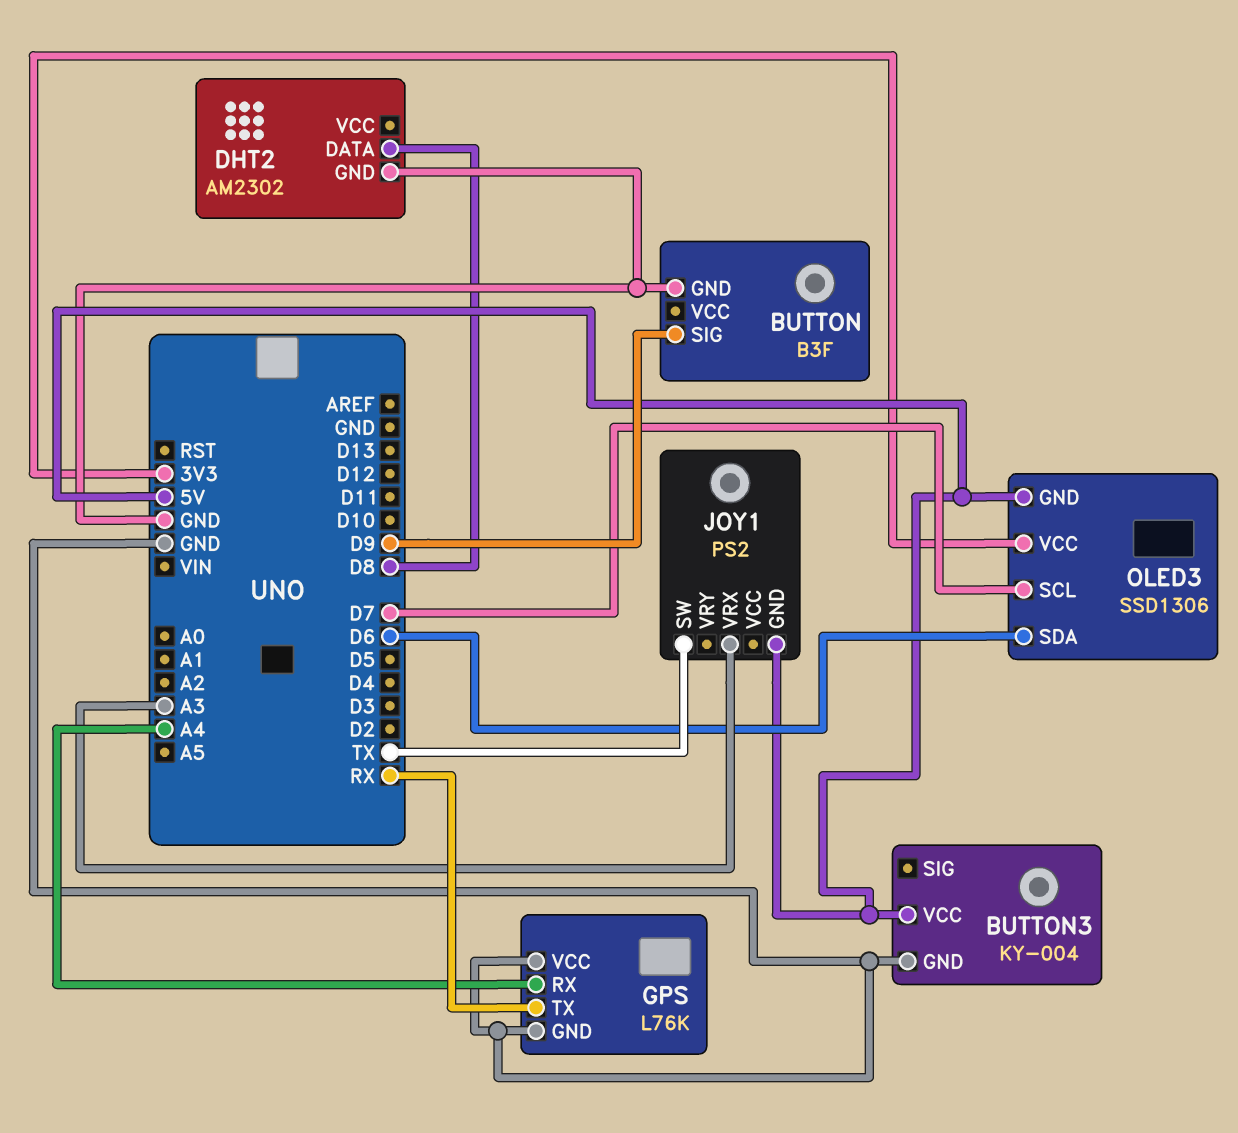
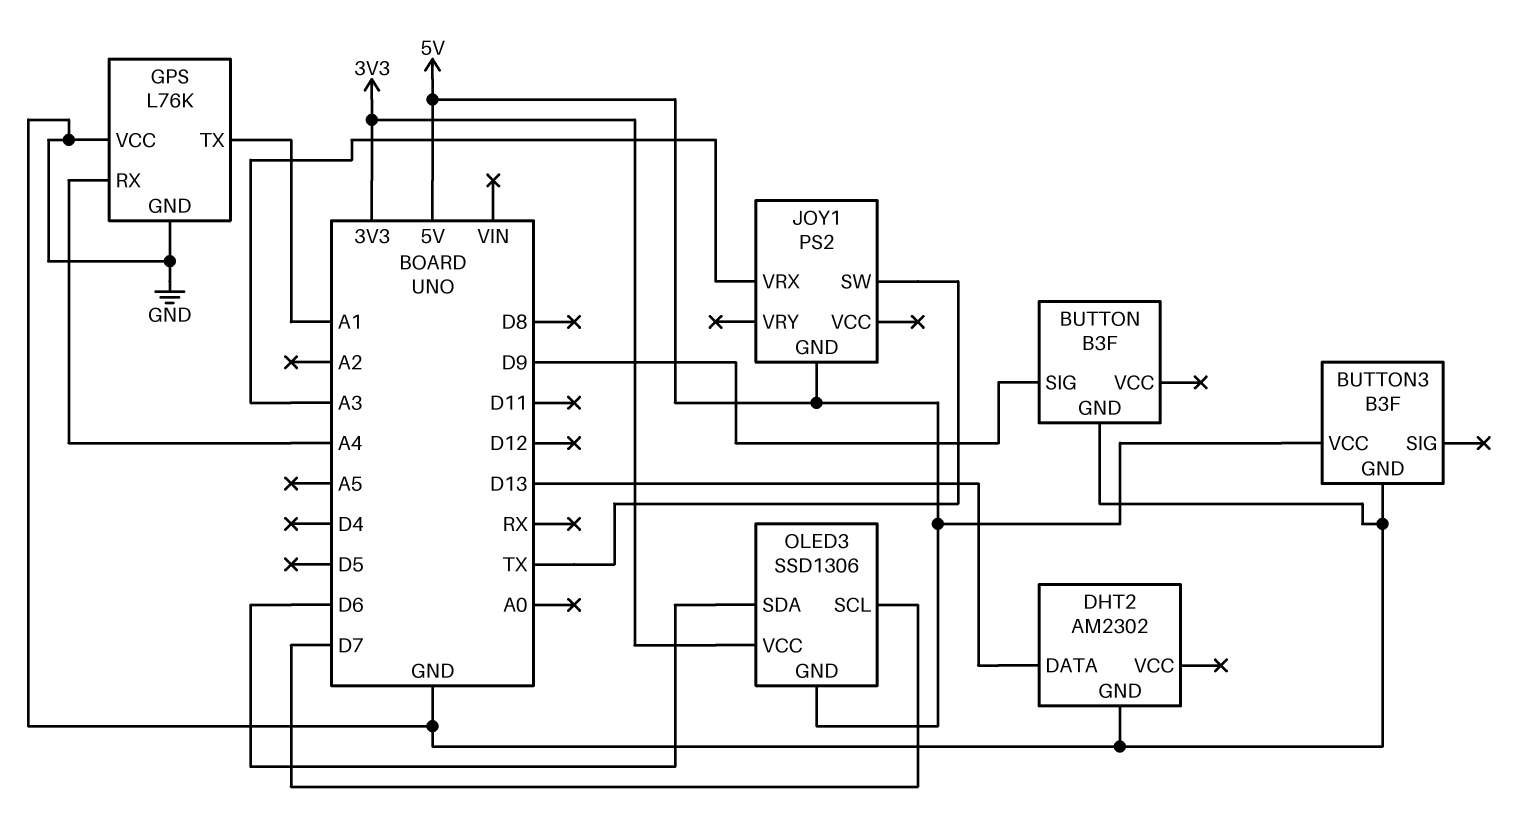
BUTTON3: KY-004 -> B3F
DHT2 pin DATA: D8 -> D13
GPS pin TX: RX -> A1

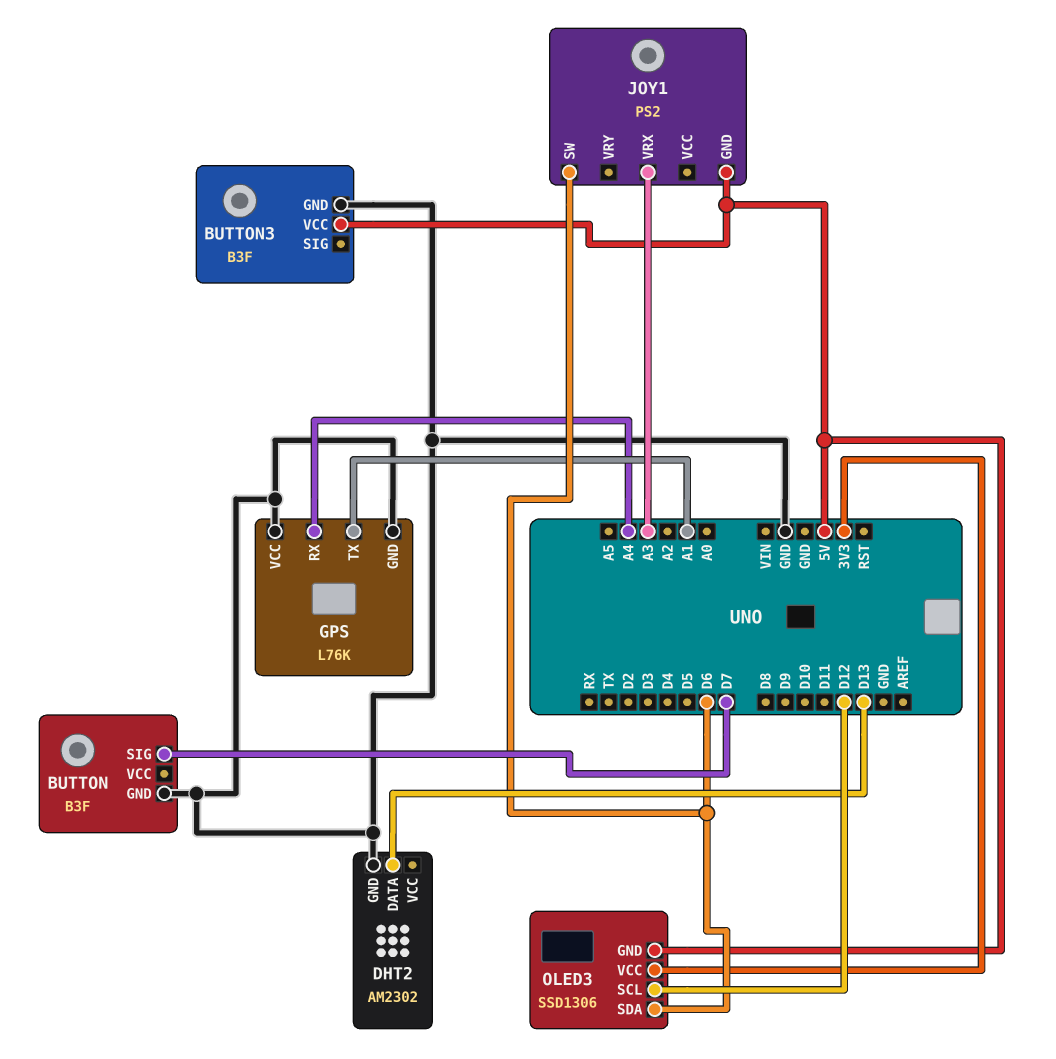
BUTTON pin SIG: D9 -> D7
JOY1 pin SW: TX -> D6
OLED3 pin SCL: D7 -> D12

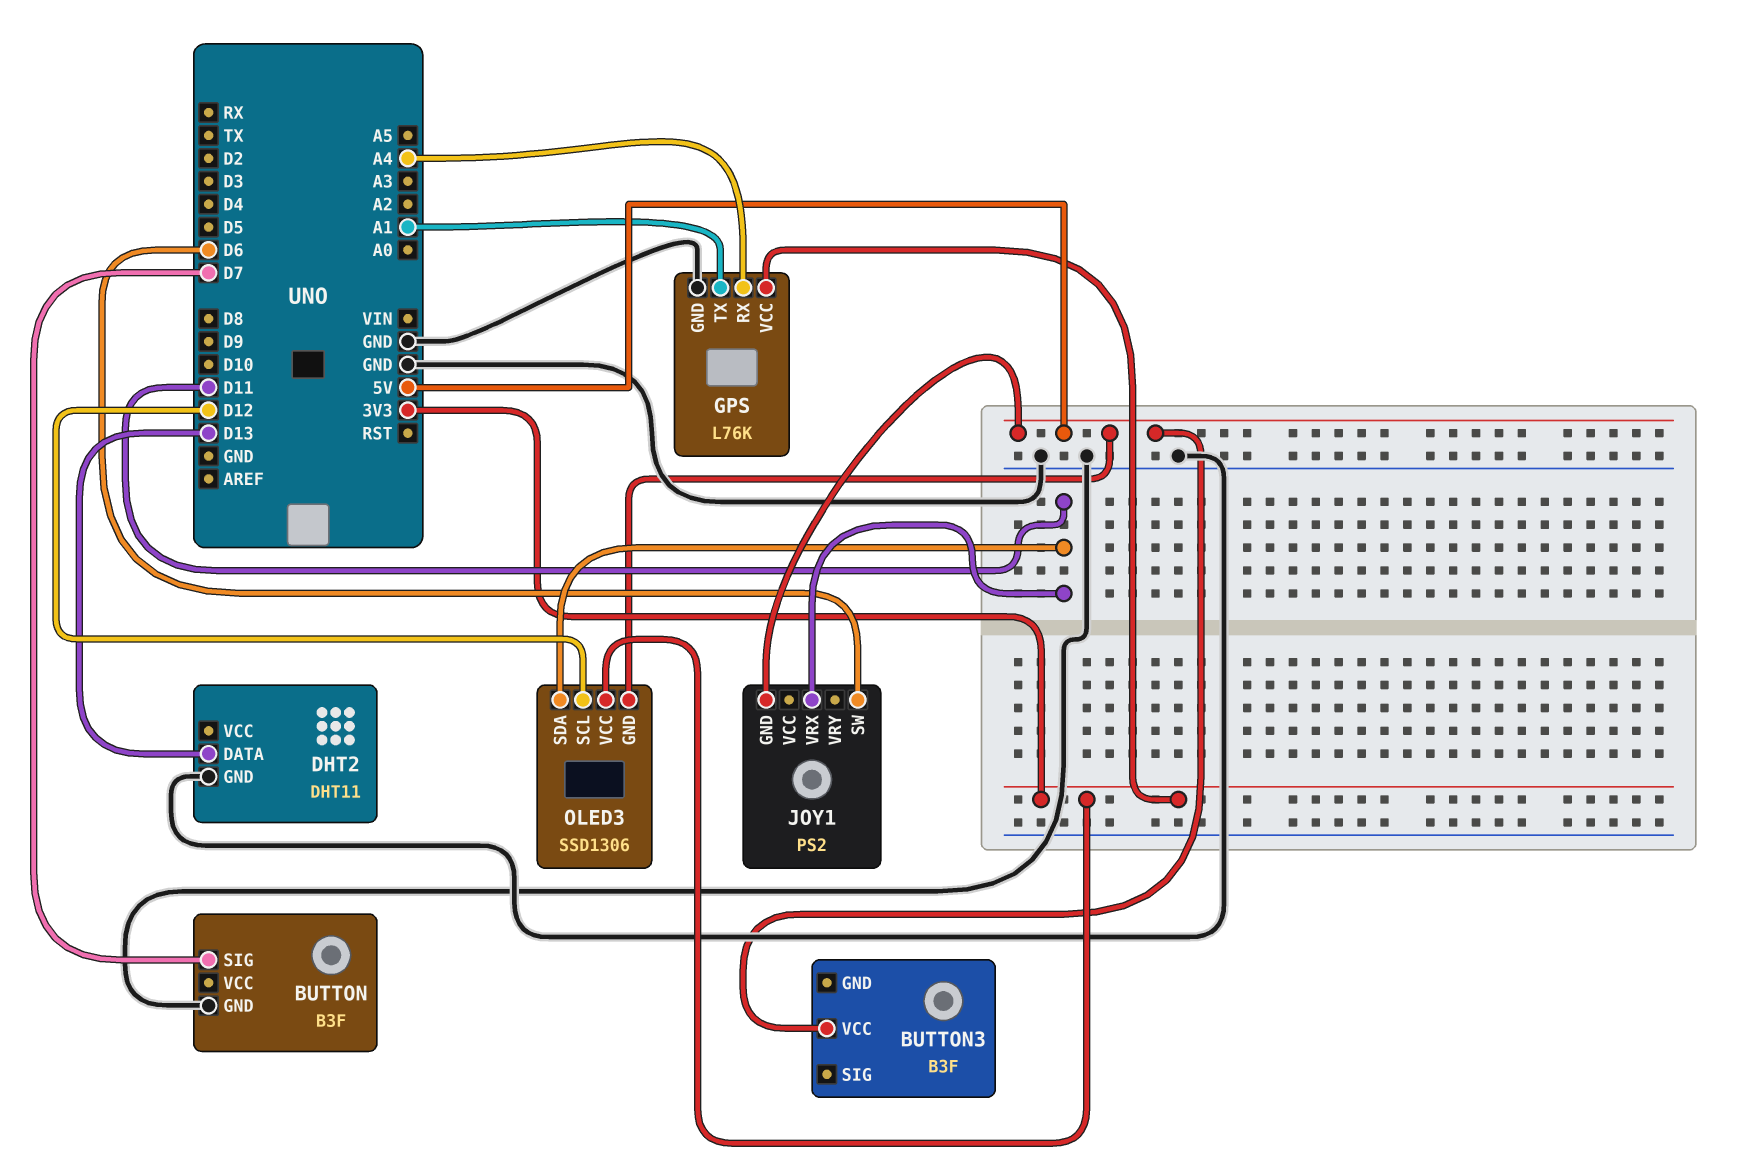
BUTTON3 pin GND: GND -> none
DHT2: AM2302 -> DHT11
GPS pin VCC: GND -> 3V3
JOY1 pin VRX: A3 -> D11
OLED3 pin SDA: D6 -> D11

